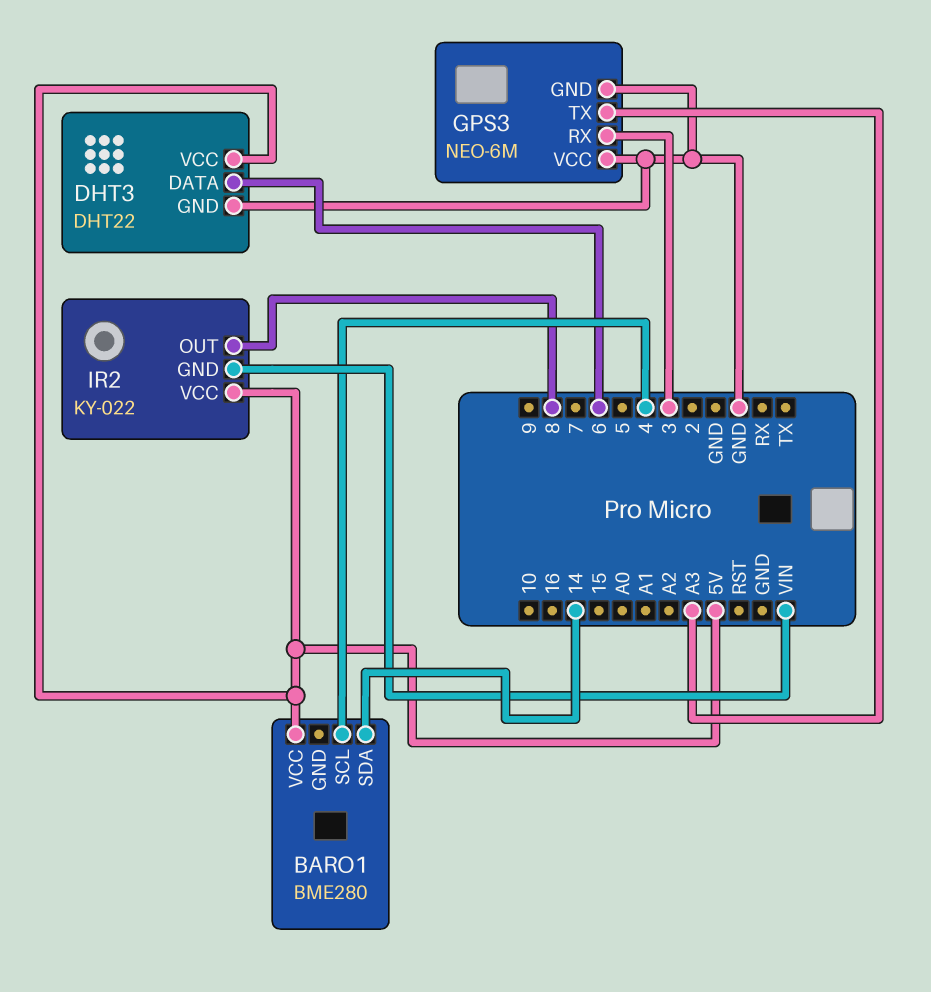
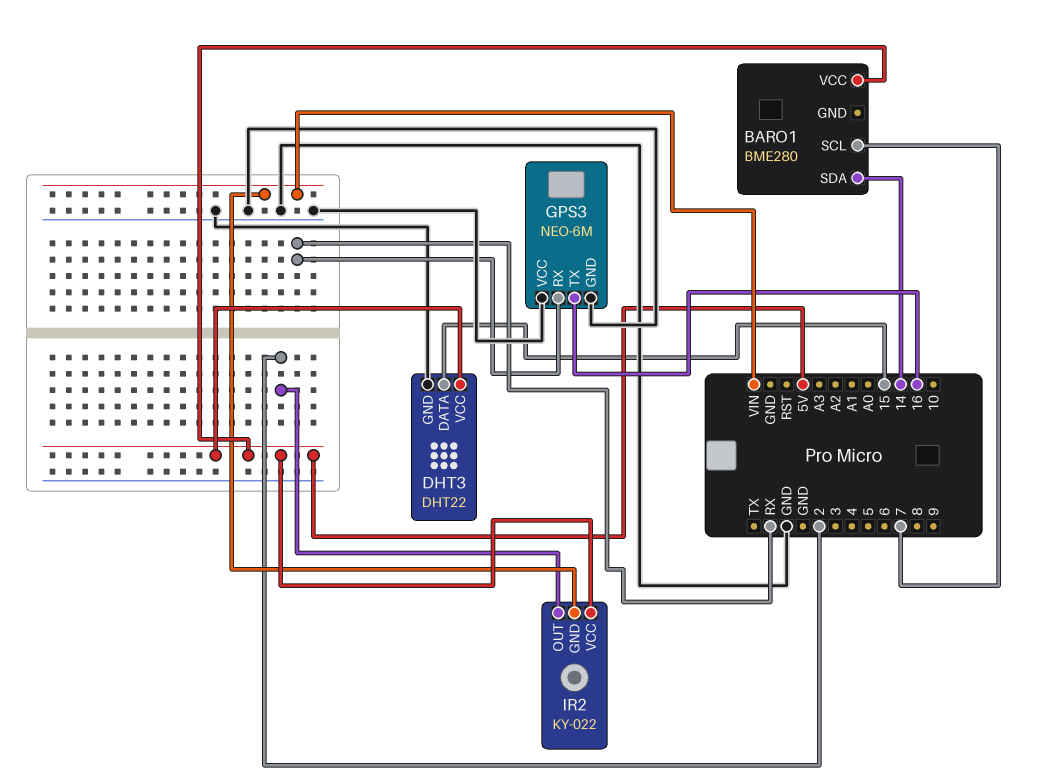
BARO1 pin SCL: 4 -> 7
DHT3 pin DATA: 6 -> 15
GPS3 pin RX: 3 -> RX
GPS3 pin TX: A3 -> 16
IR2 pin OUT: 8 -> 2

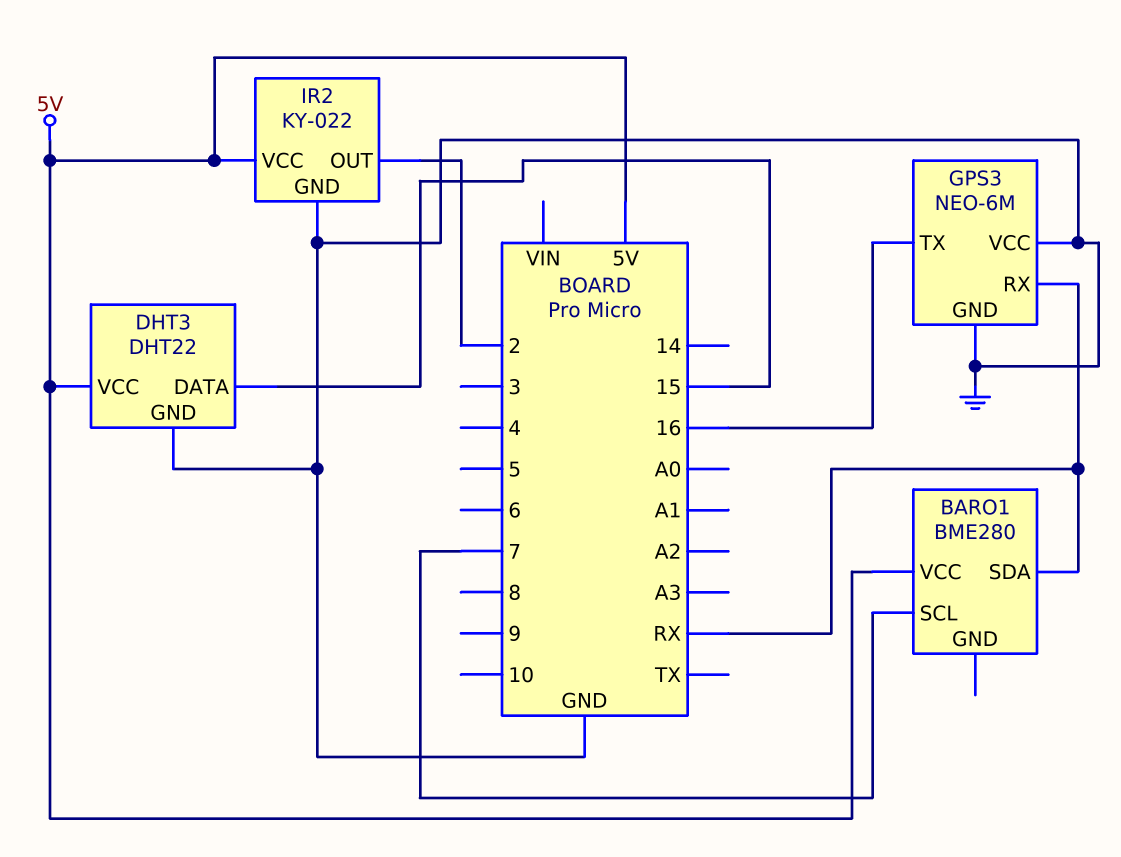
BARO1 pin SDA: 14 -> RX
IR2 pin GND: VIN -> GND

